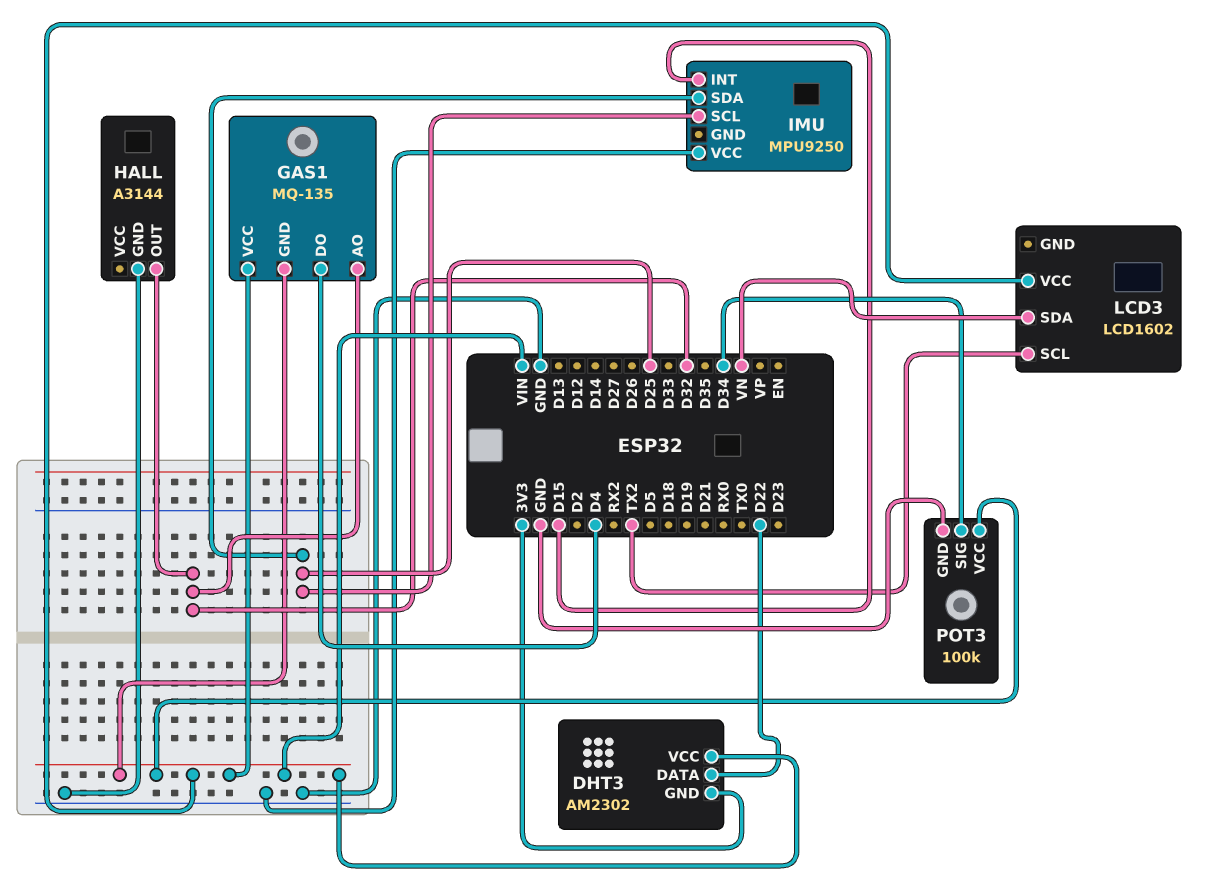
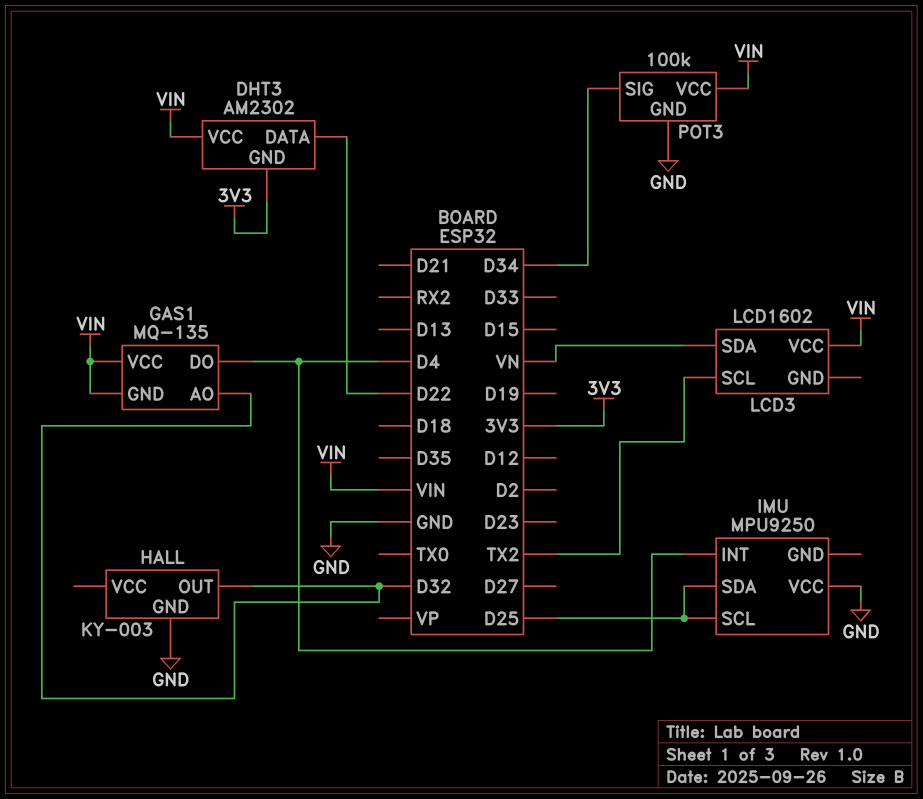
HALL: A3144 -> KY-003
IMU pin INT: D15 -> D4

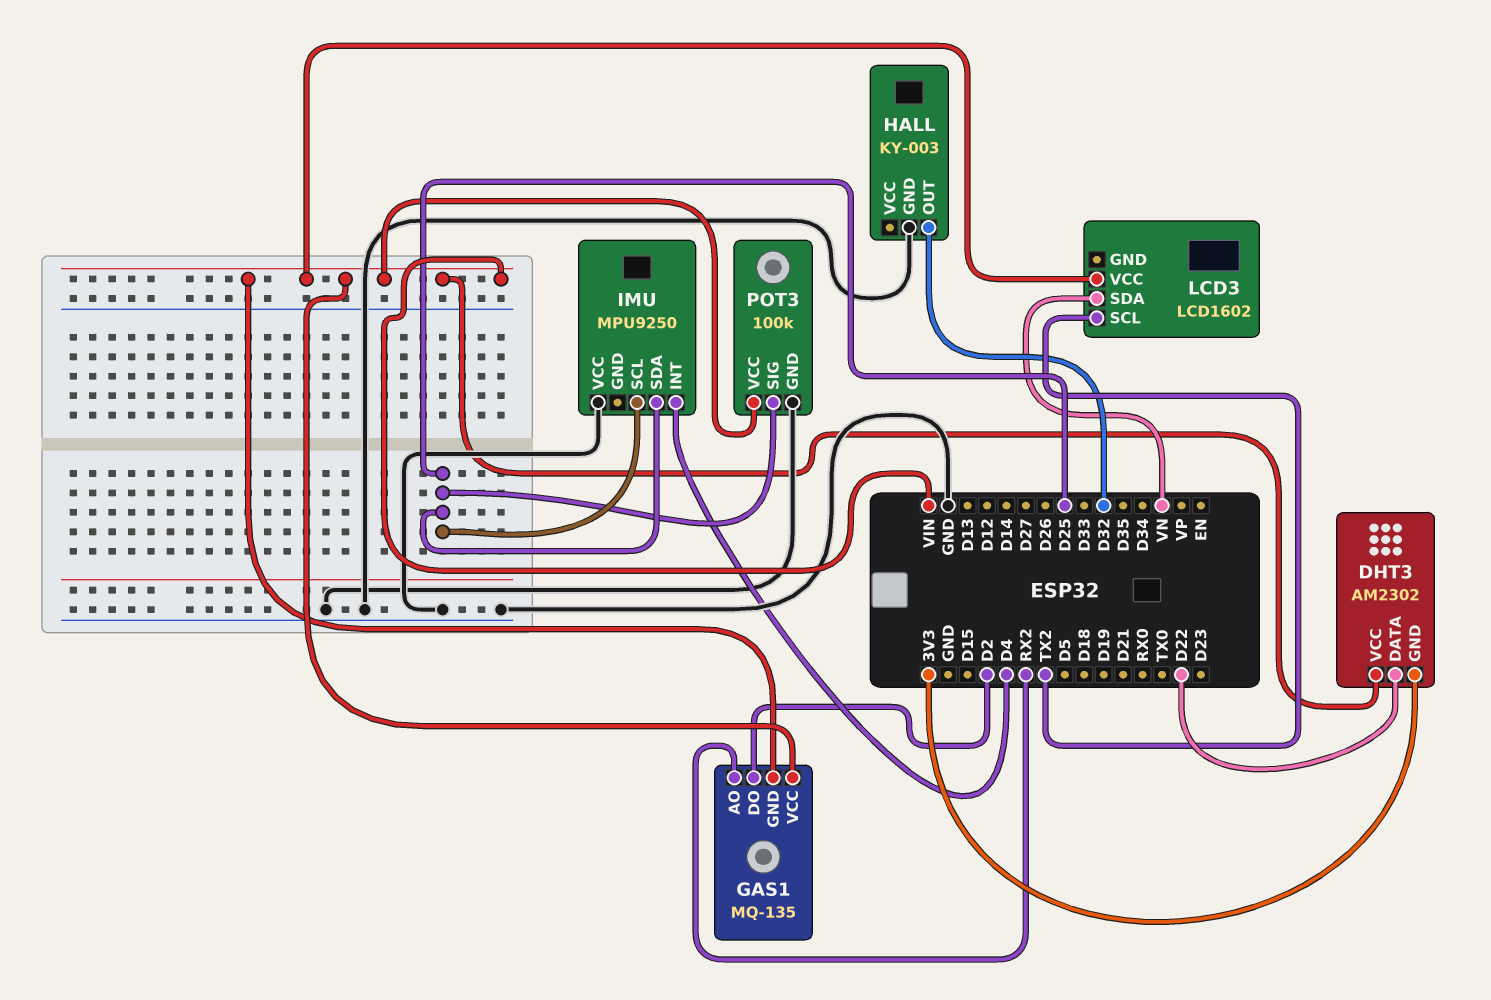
GAS1 pin AO: D32 -> RX2
GAS1 pin DO: D4 -> D2
POT3 pin SIG: D34 -> D25

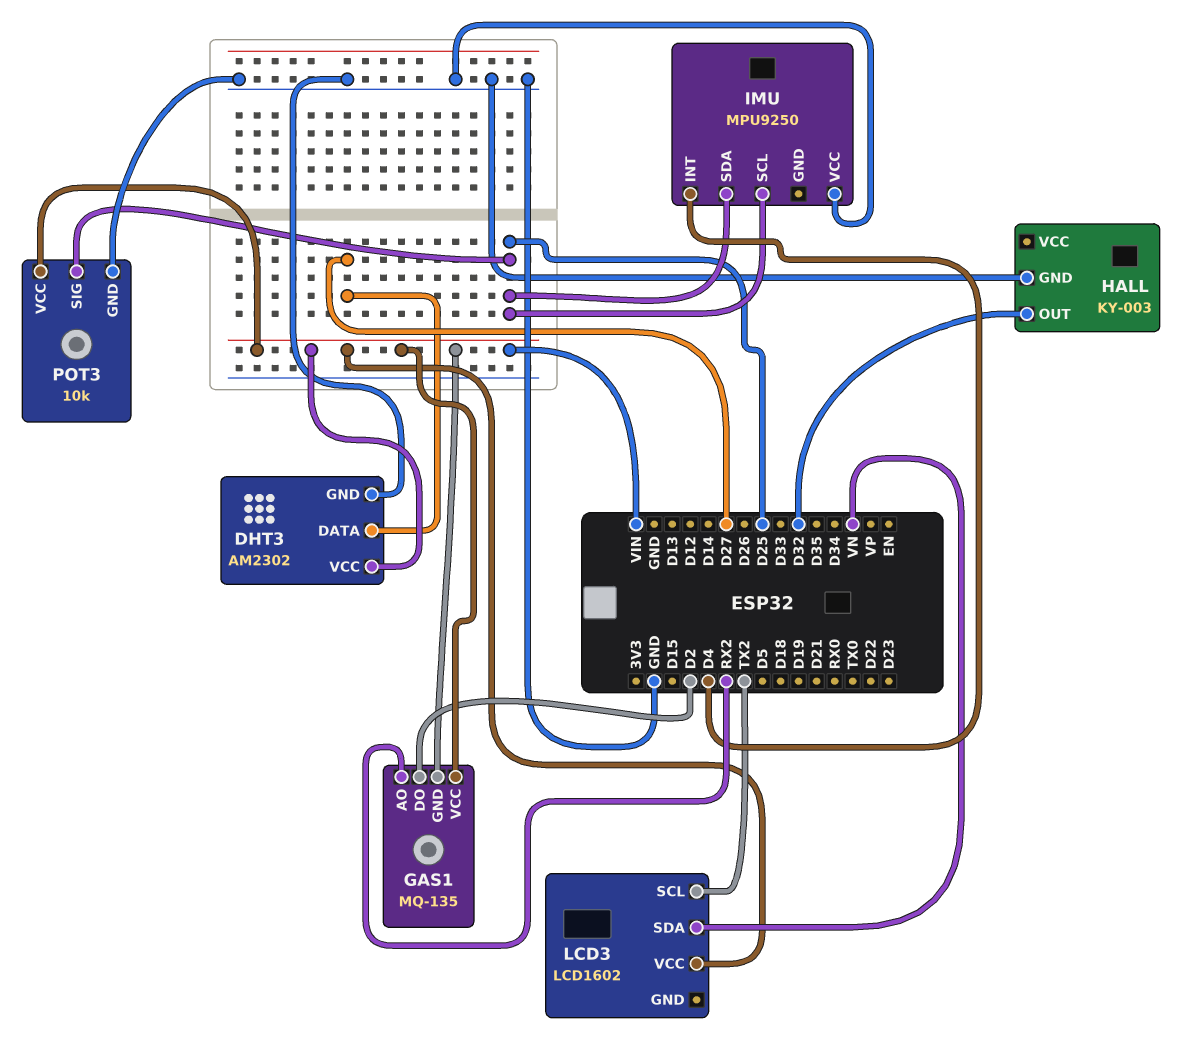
DHT3 pin DATA: D22 -> D27
DHT3 pin GND: 3V3 -> GND
POT3: 100k -> 10k

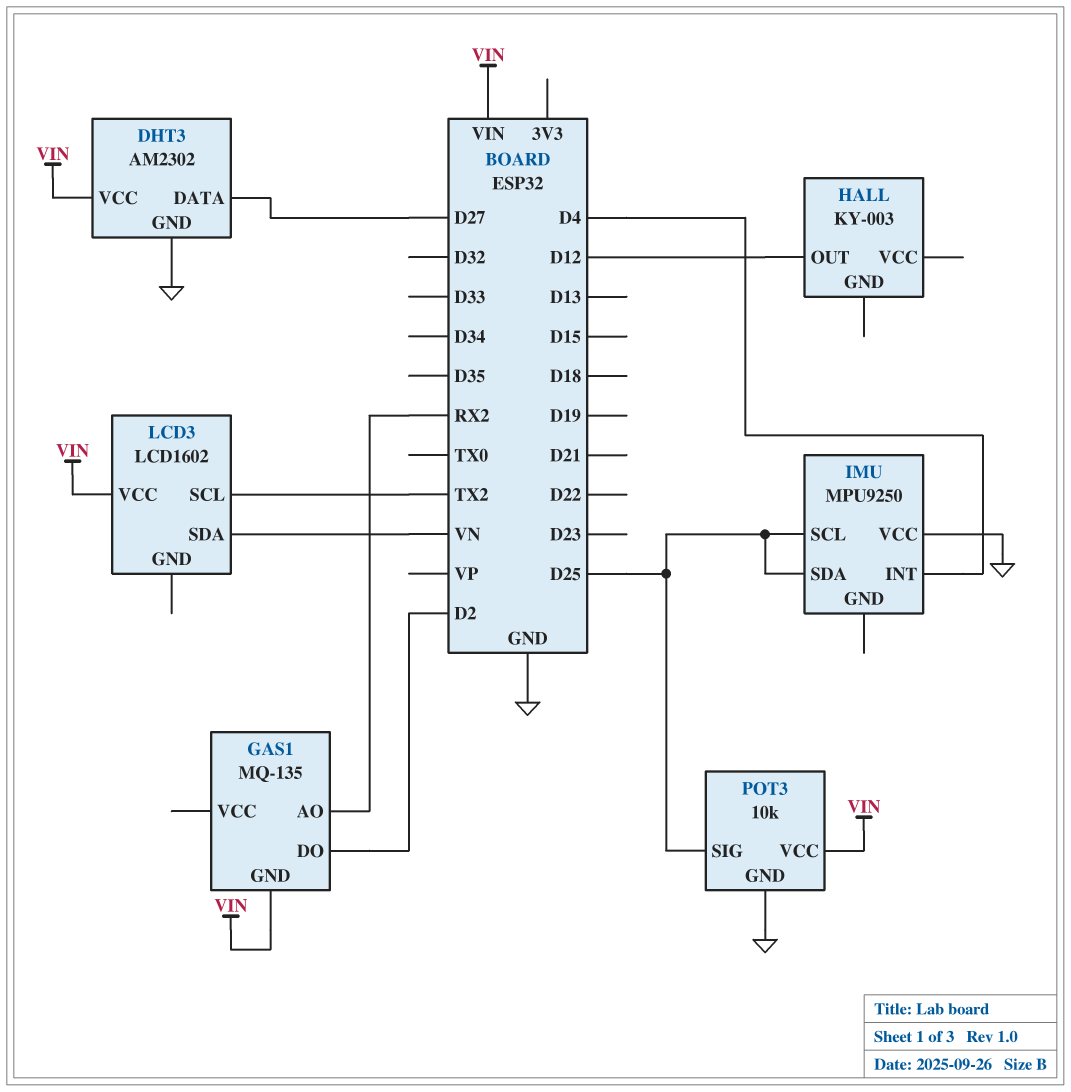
GAS1 pin VCC: VIN -> none
HALL pin GND: GND -> none
HALL pin OUT: D32 -> D12

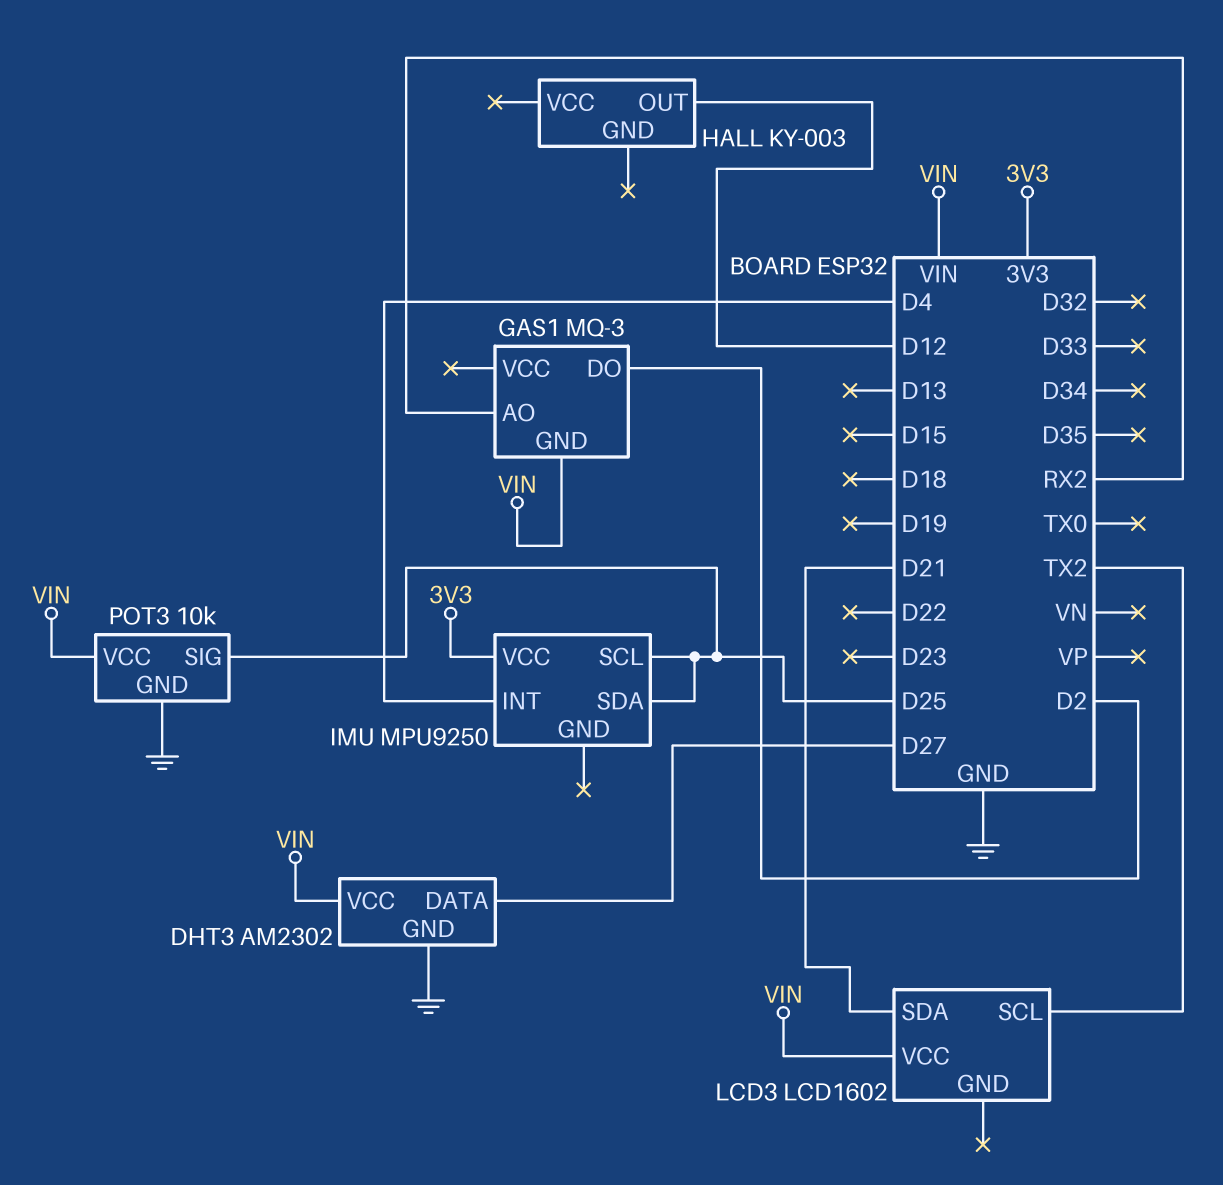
GAS1: MQ-135 -> MQ-3
IMU pin VCC: GND -> 3V3
LCD3 pin SDA: VN -> D21

